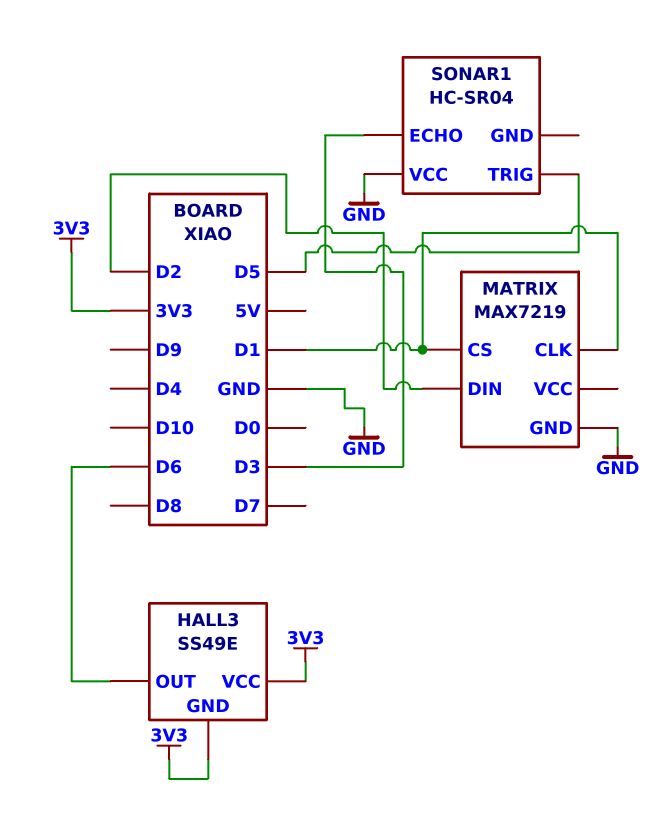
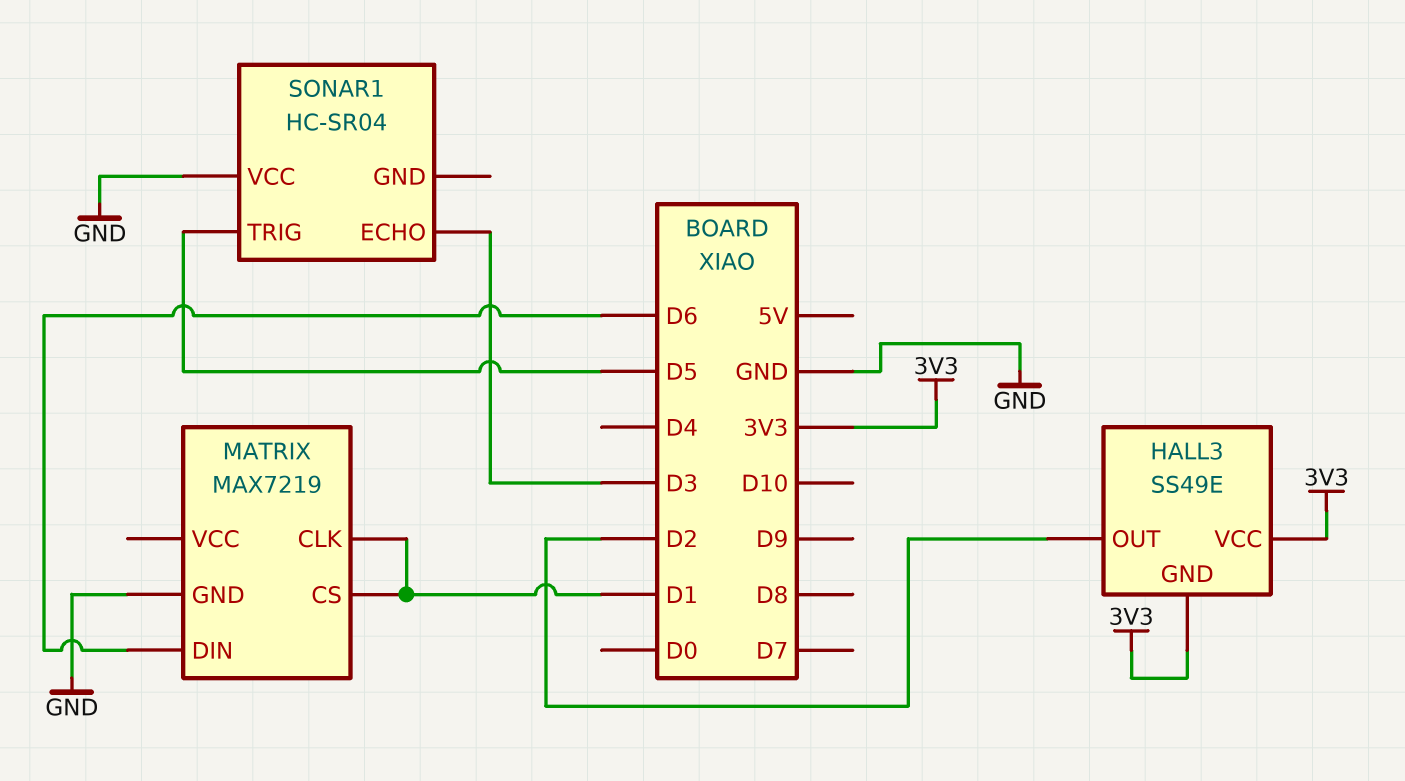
HALL3 pin OUT: D6 -> D2
MATRIX pin DIN: D2 -> D6

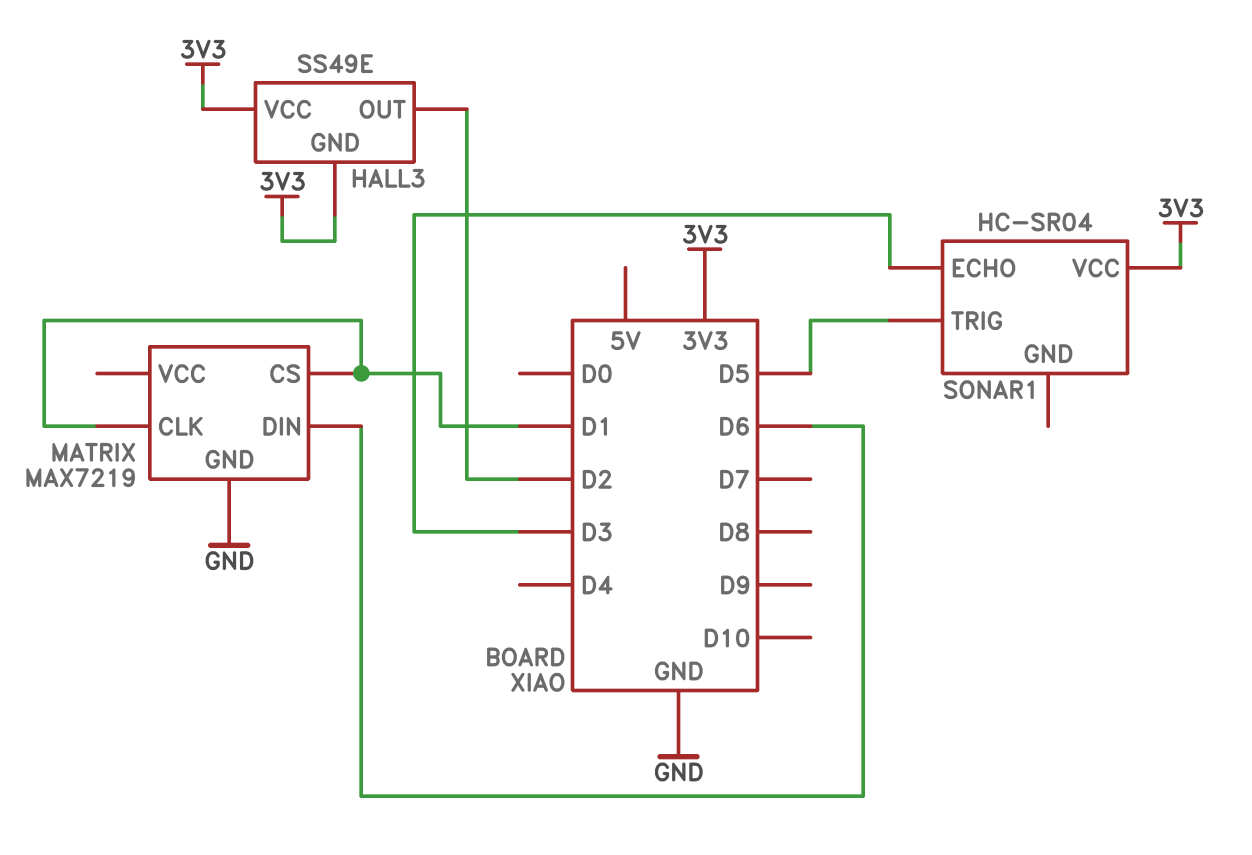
SONAR1 pin VCC: GND -> 3V3

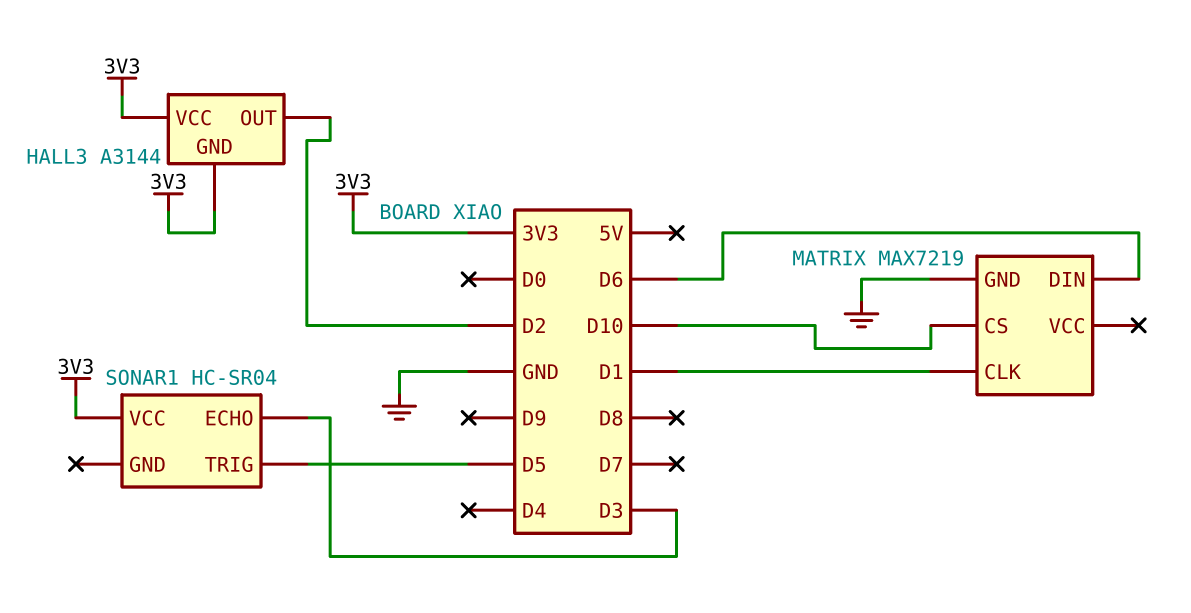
HALL3: SS49E -> A3144
MATRIX pin CS: D1 -> D10

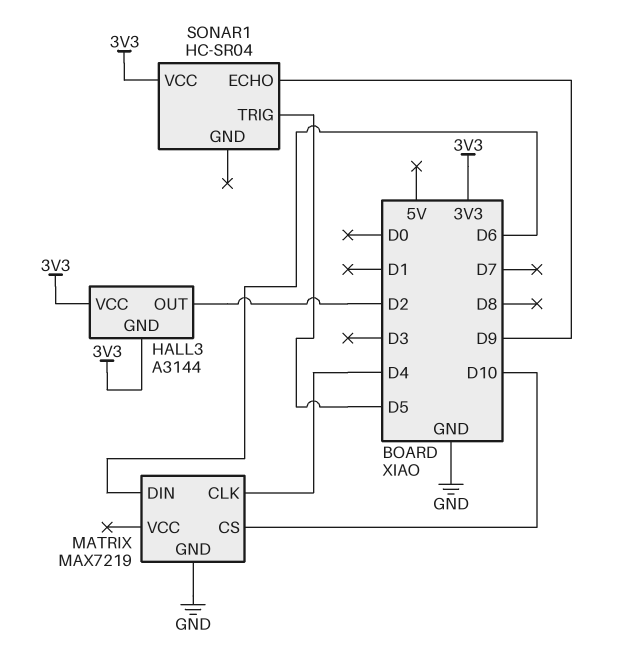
MATRIX pin CLK: D1 -> D4
SONAR1 pin ECHO: D3 -> D9

